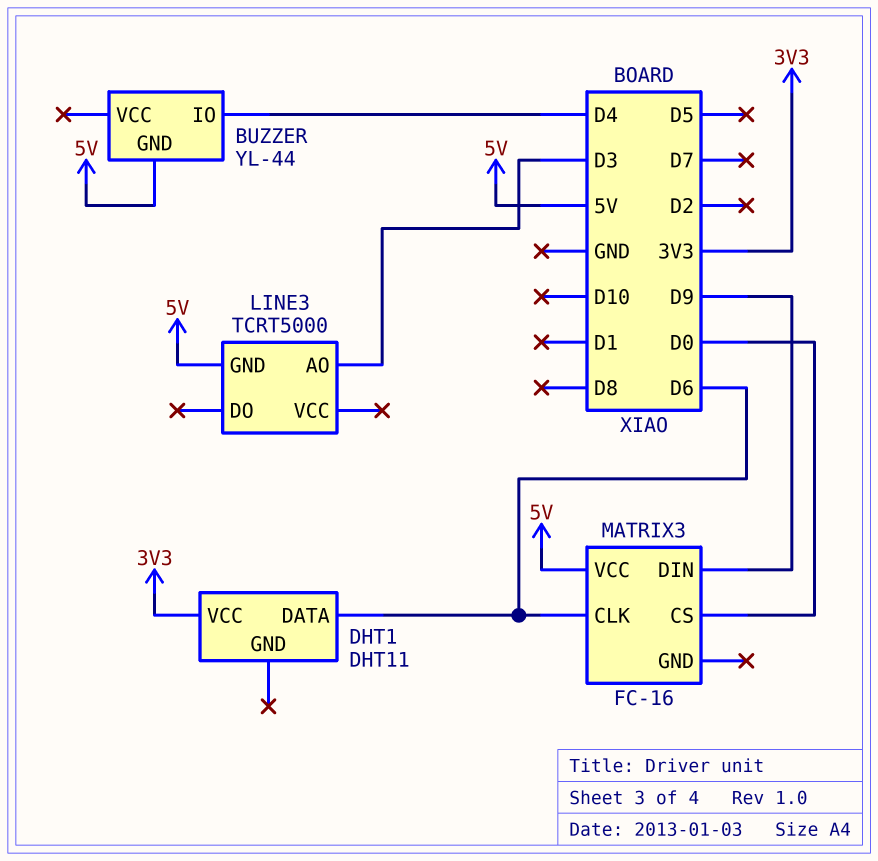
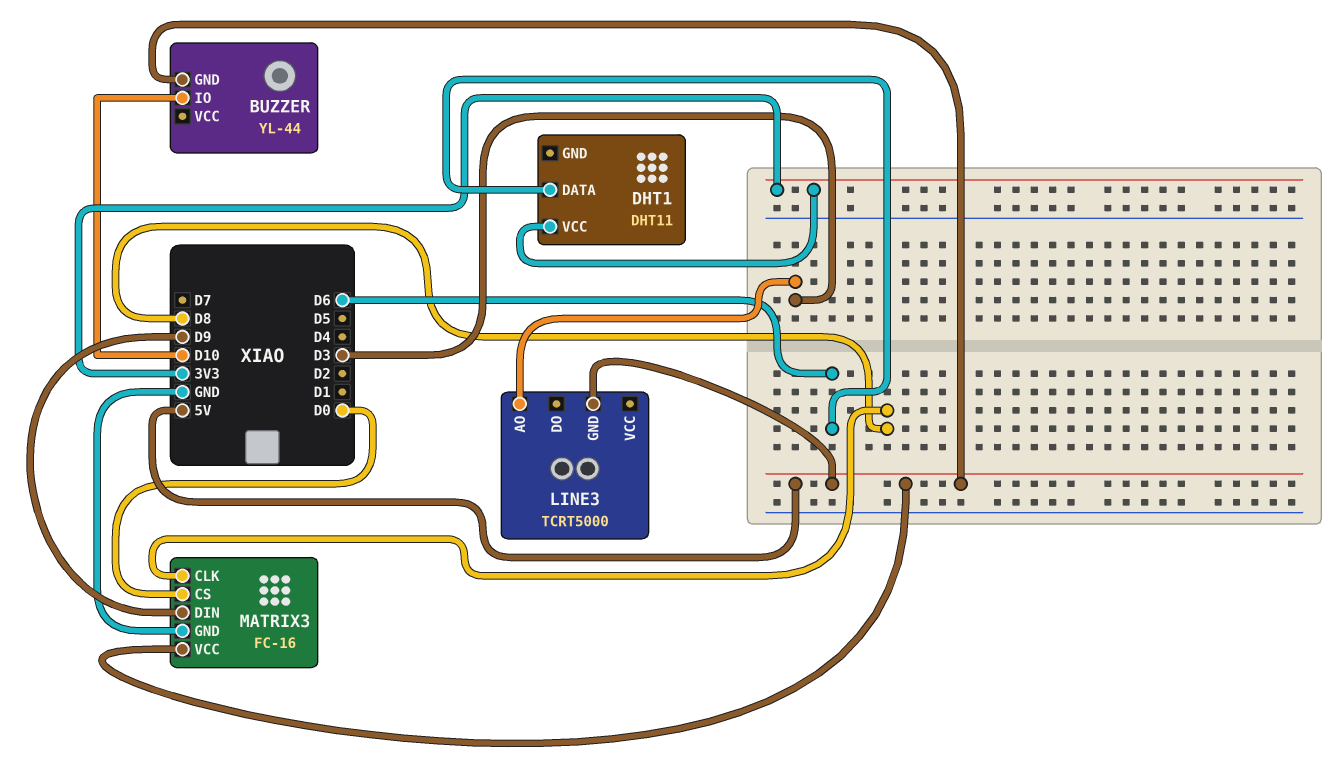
BUZZER pin IO: D4 -> D10
MATRIX3 pin CLK: D6 -> D8
MATRIX3 pin GND: none -> GND

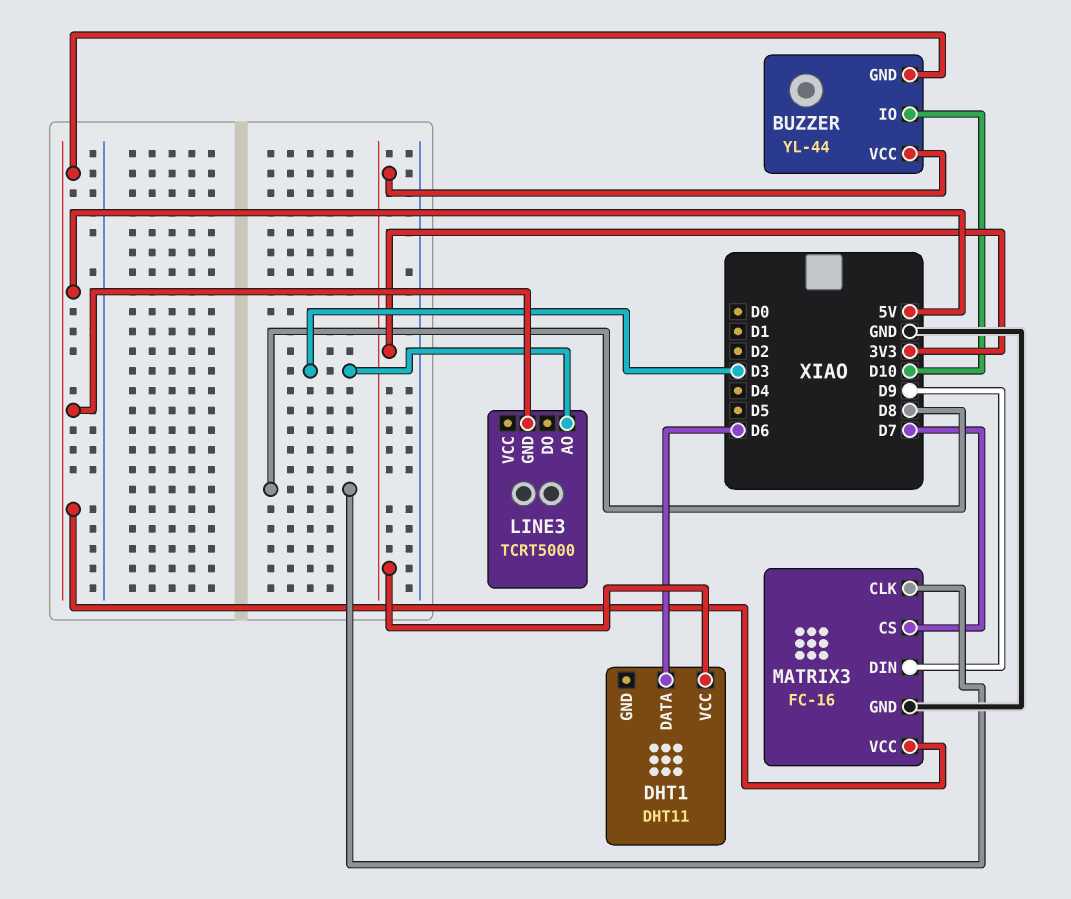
BUZZER pin VCC: none -> 3V3
MATRIX3 pin CS: D0 -> D7

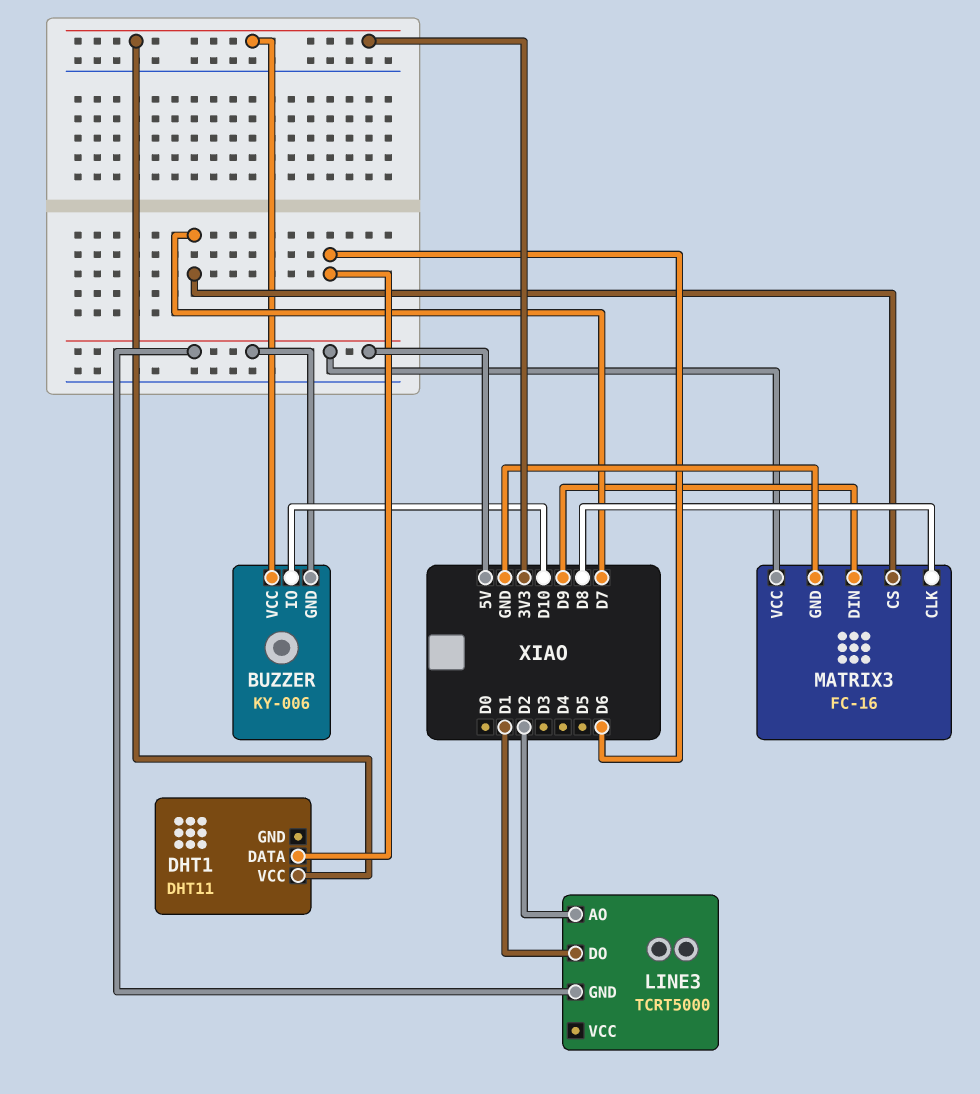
BUZZER: YL-44 -> KY-006
LINE3 pin AO: D3 -> D2
LINE3 pin DO: none -> D1

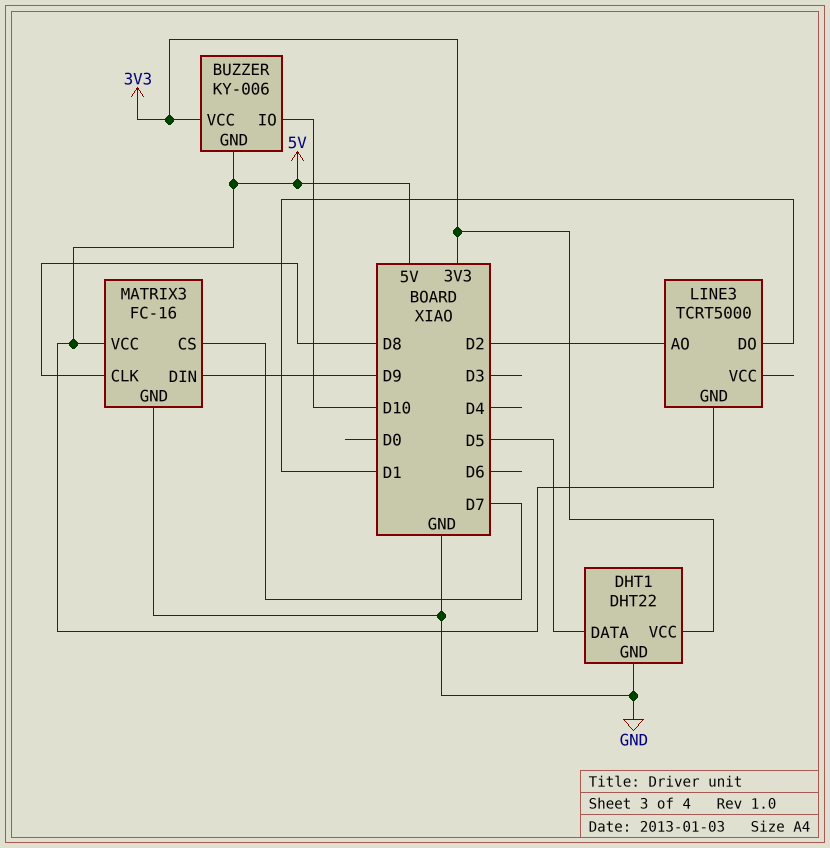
DHT1: DHT11 -> DHT22
DHT1 pin DATA: D6 -> D5
DHT1 pin GND: none -> GND

